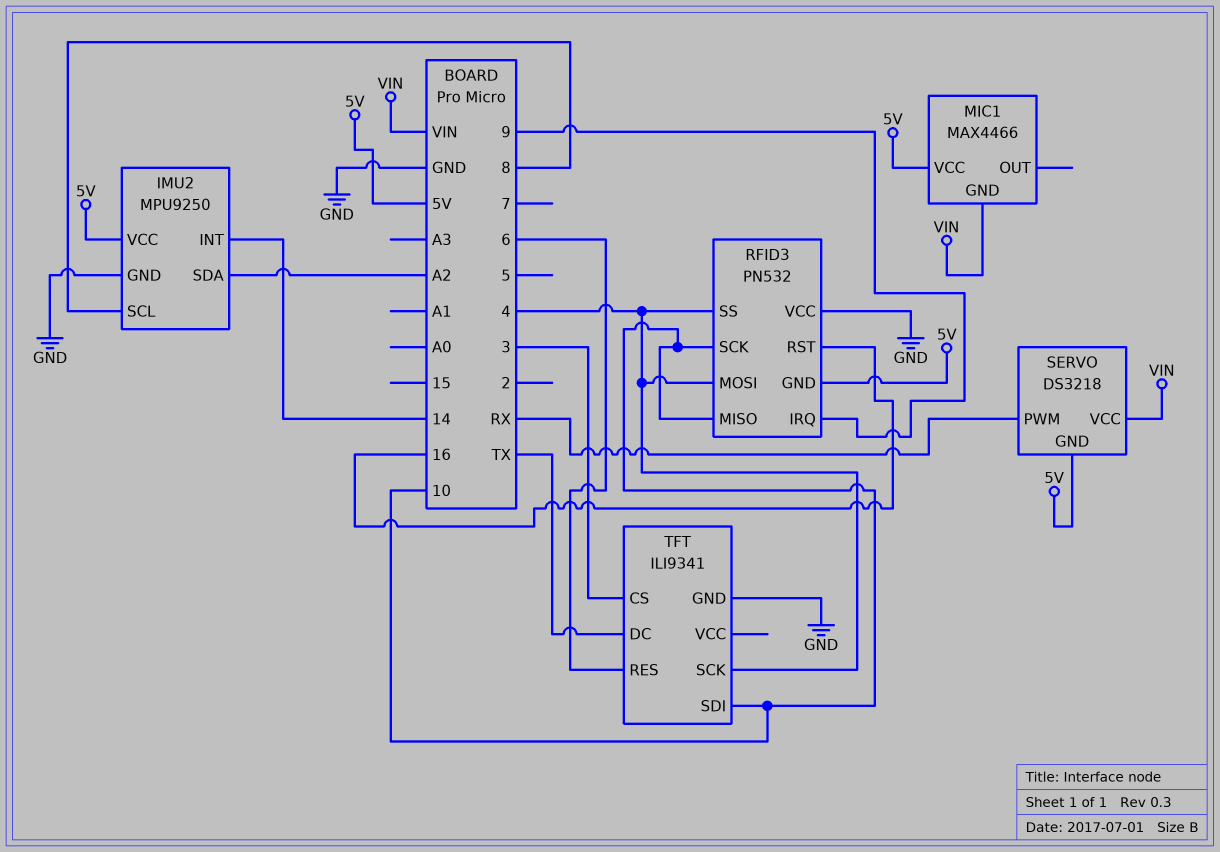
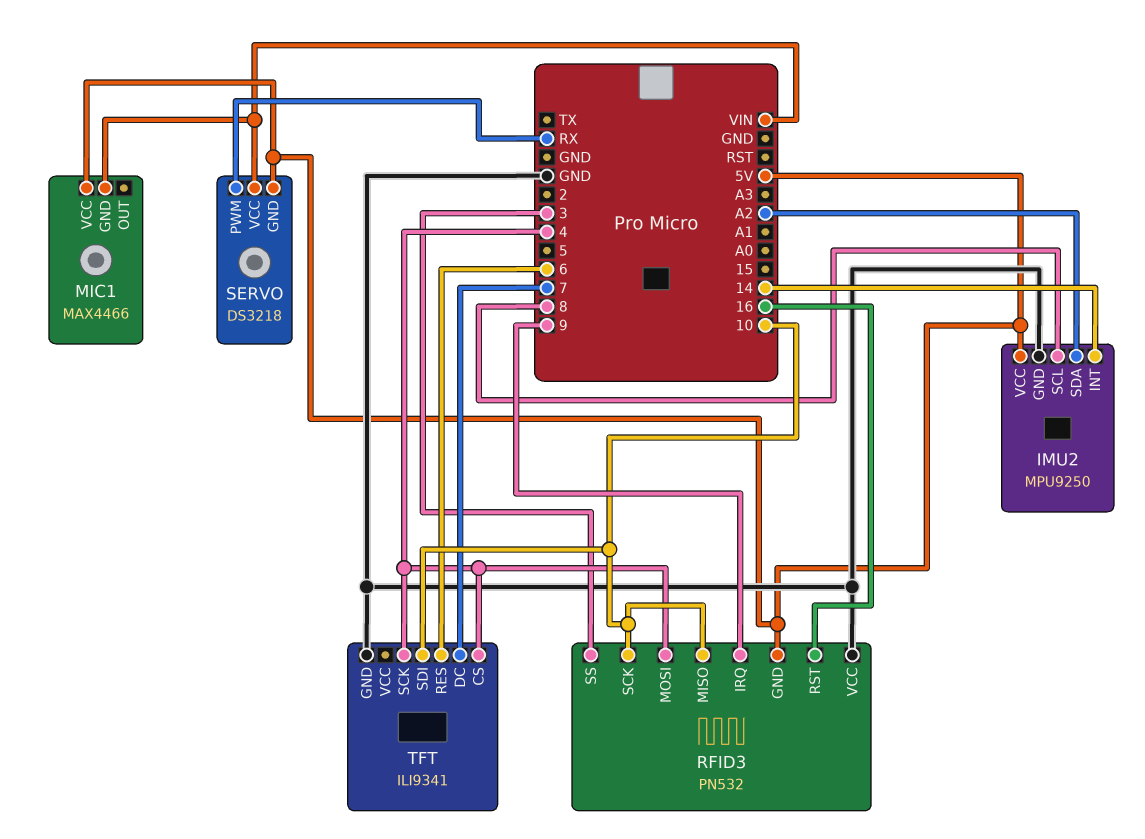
RFID3 pin SS: 4 -> 3
TFT pin CS: 3 -> 4
TFT pin DC: TX -> 7

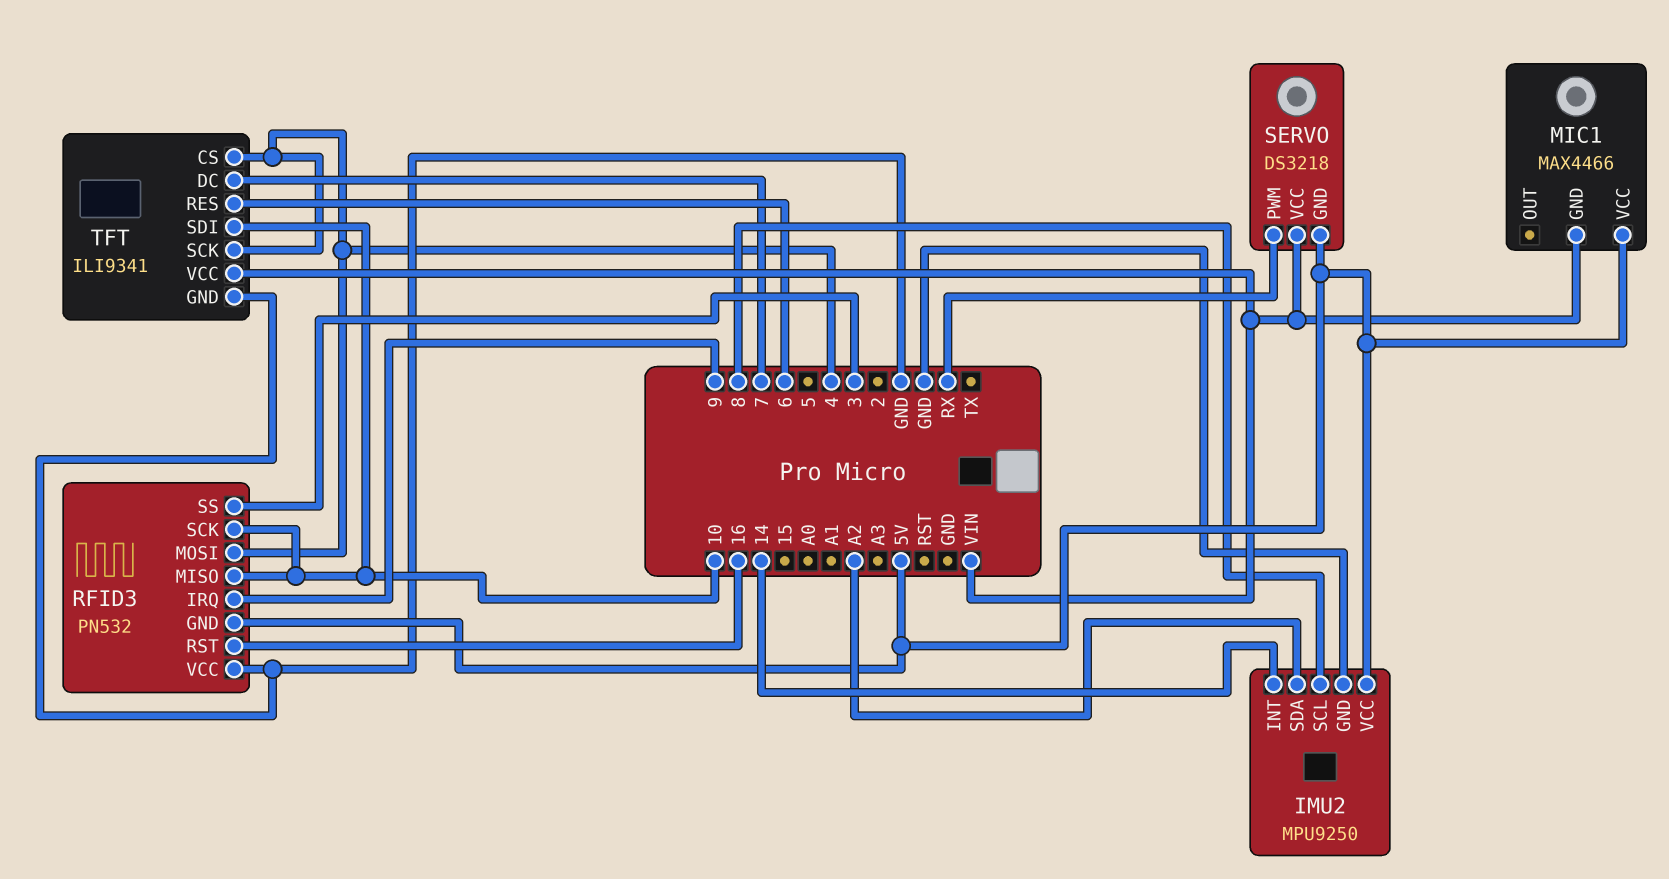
TFT pin VCC: none -> VIN

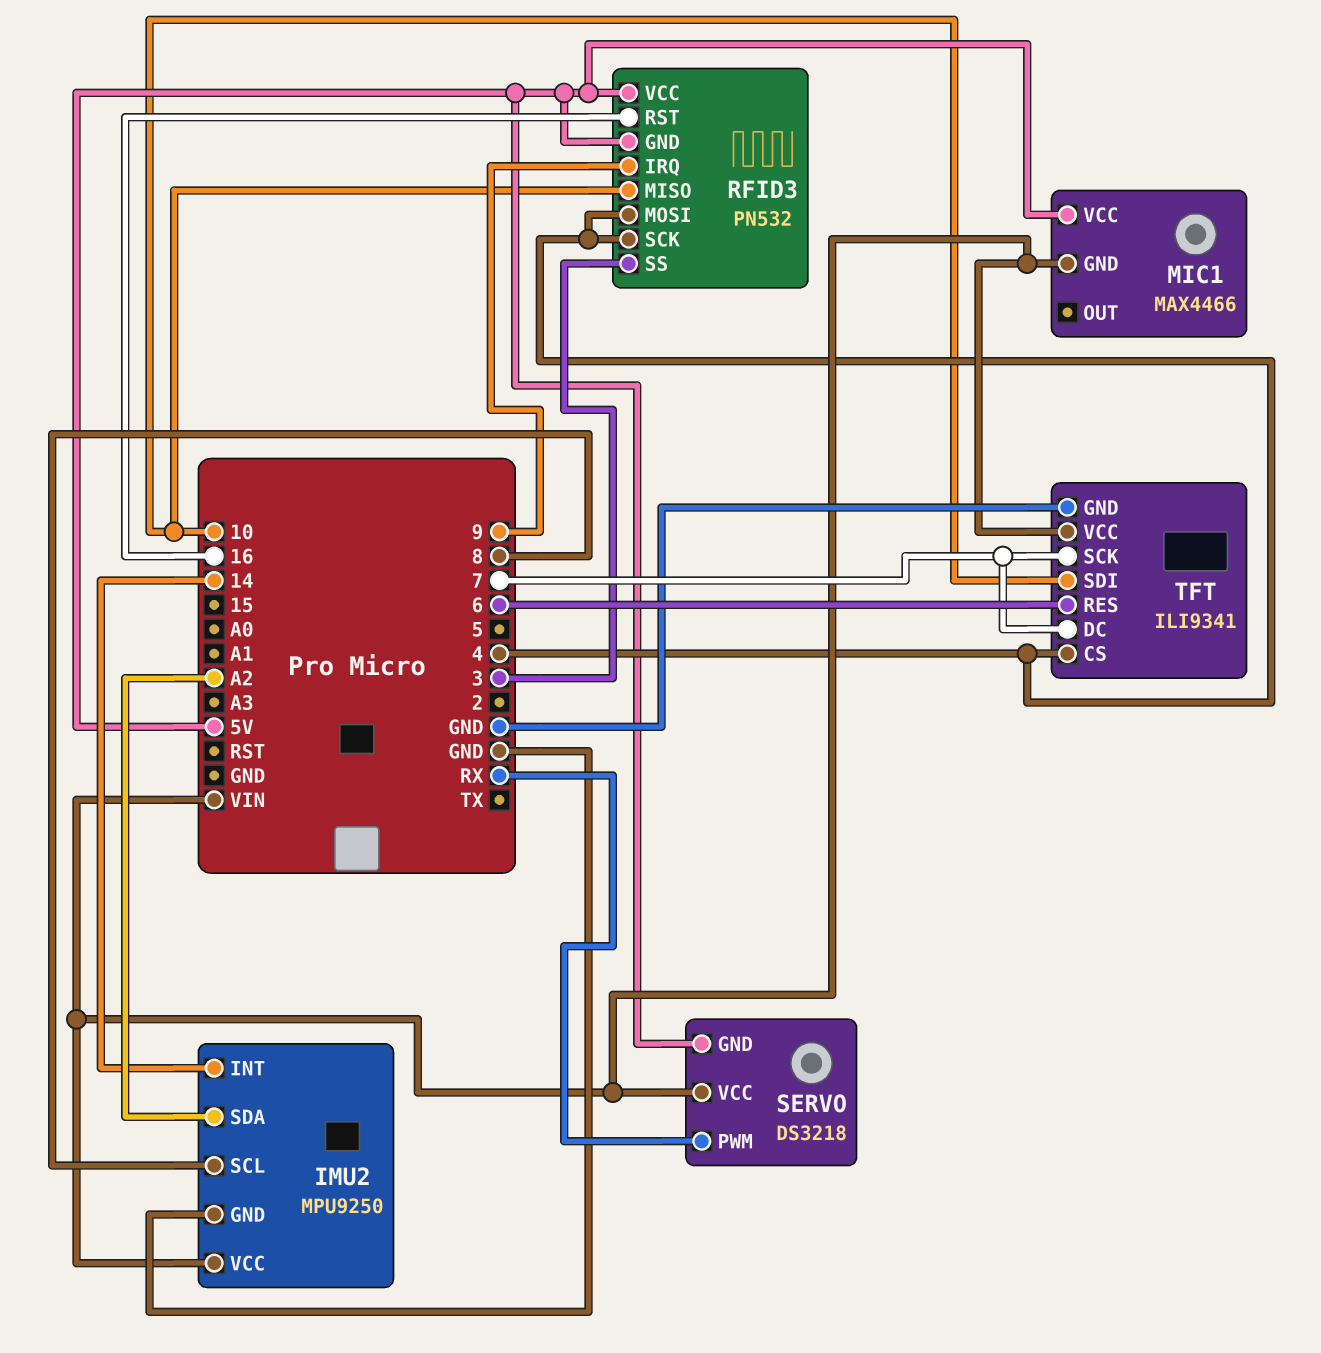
IMU2 pin VCC: 5V -> VIN
RFID3 pin SCK: 10 -> 4
RFID3 pin VCC: GND -> 5V
TFT pin SCK: 4 -> 7

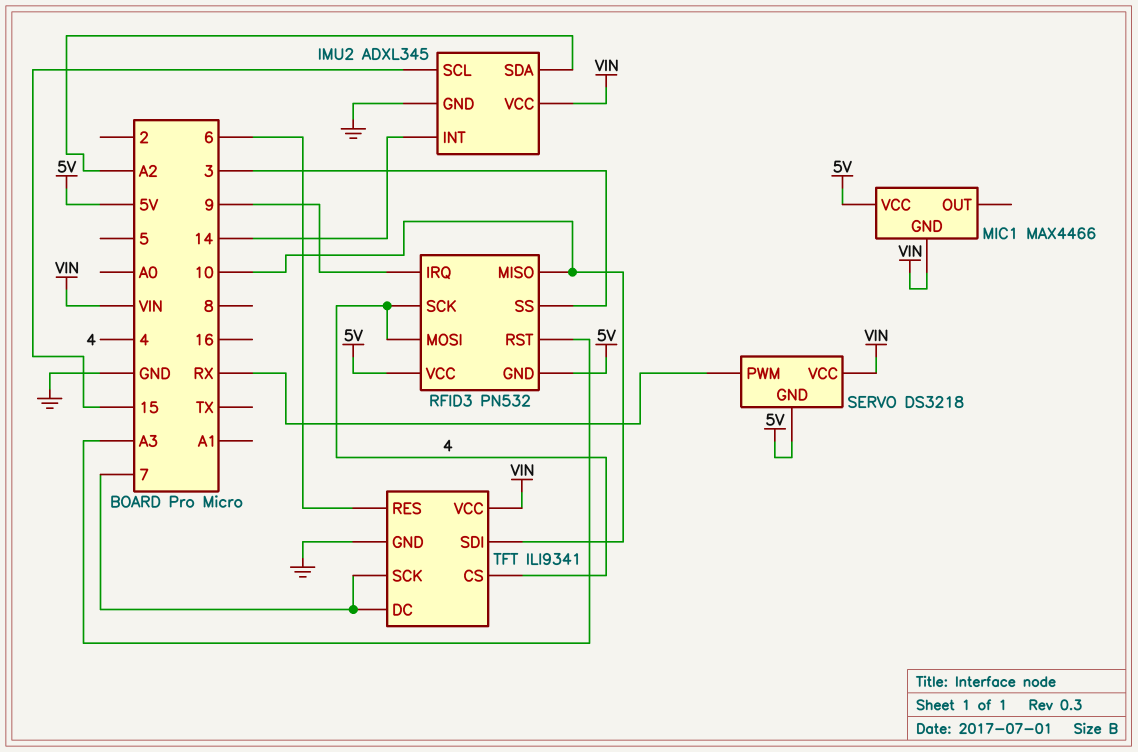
IMU2: MPU9250 -> ADXL345
IMU2 pin SCL: 8 -> 15
RFID3 pin RST: 16 -> A3

